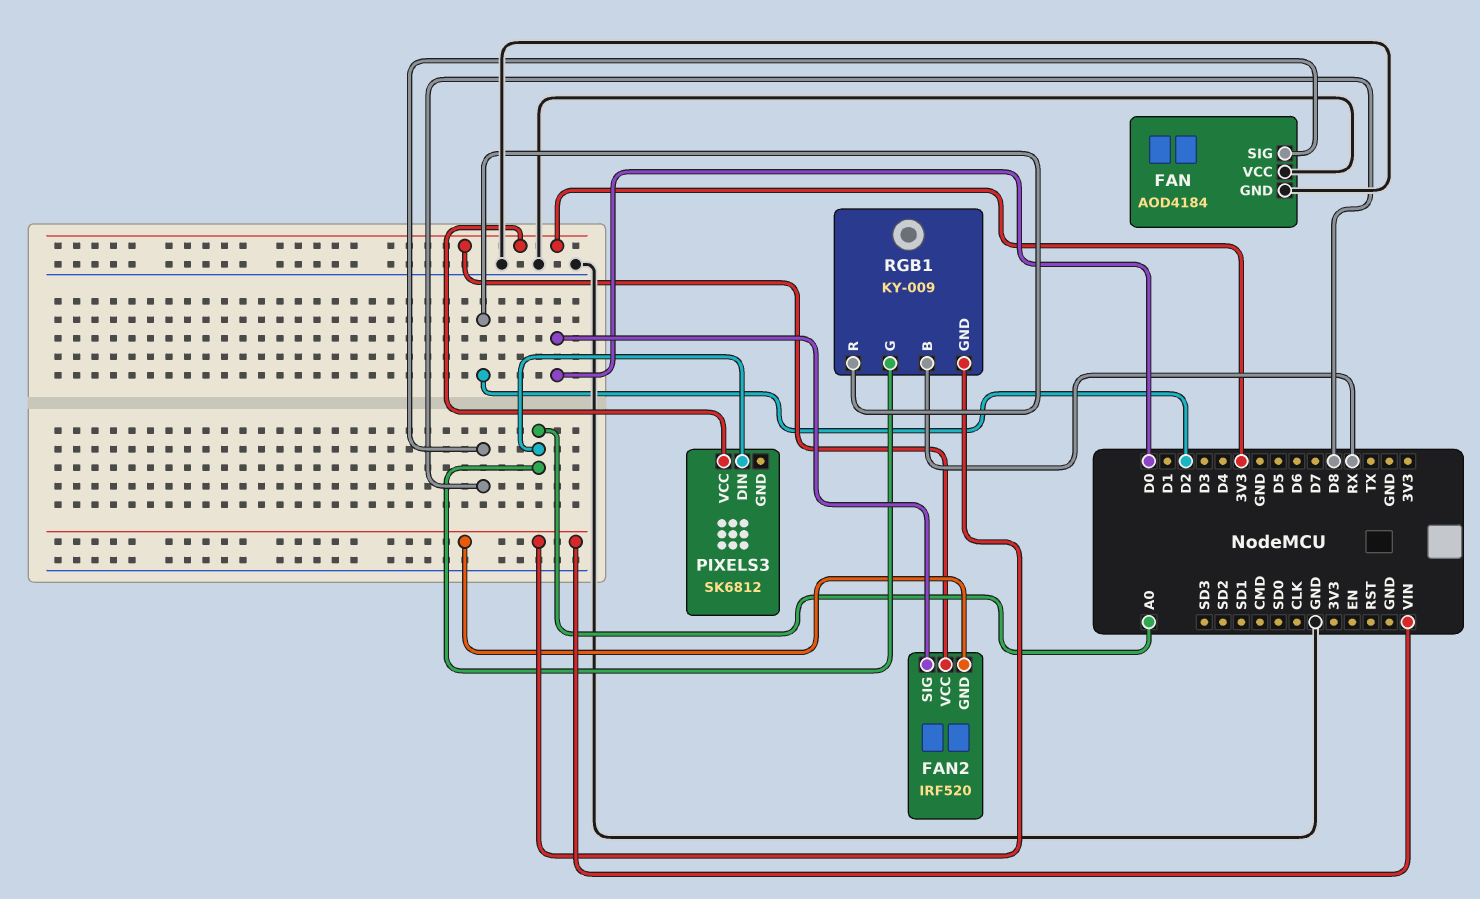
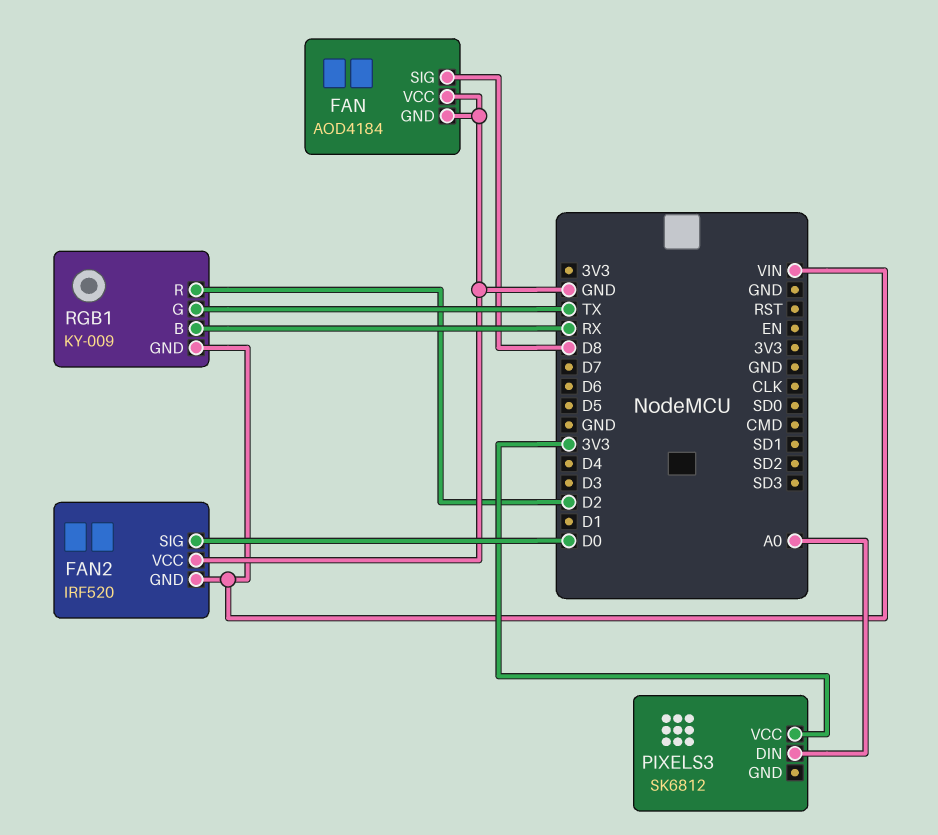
FAN2 pin VCC: 3V3 -> GND
RGB1 pin G: A0 -> TX

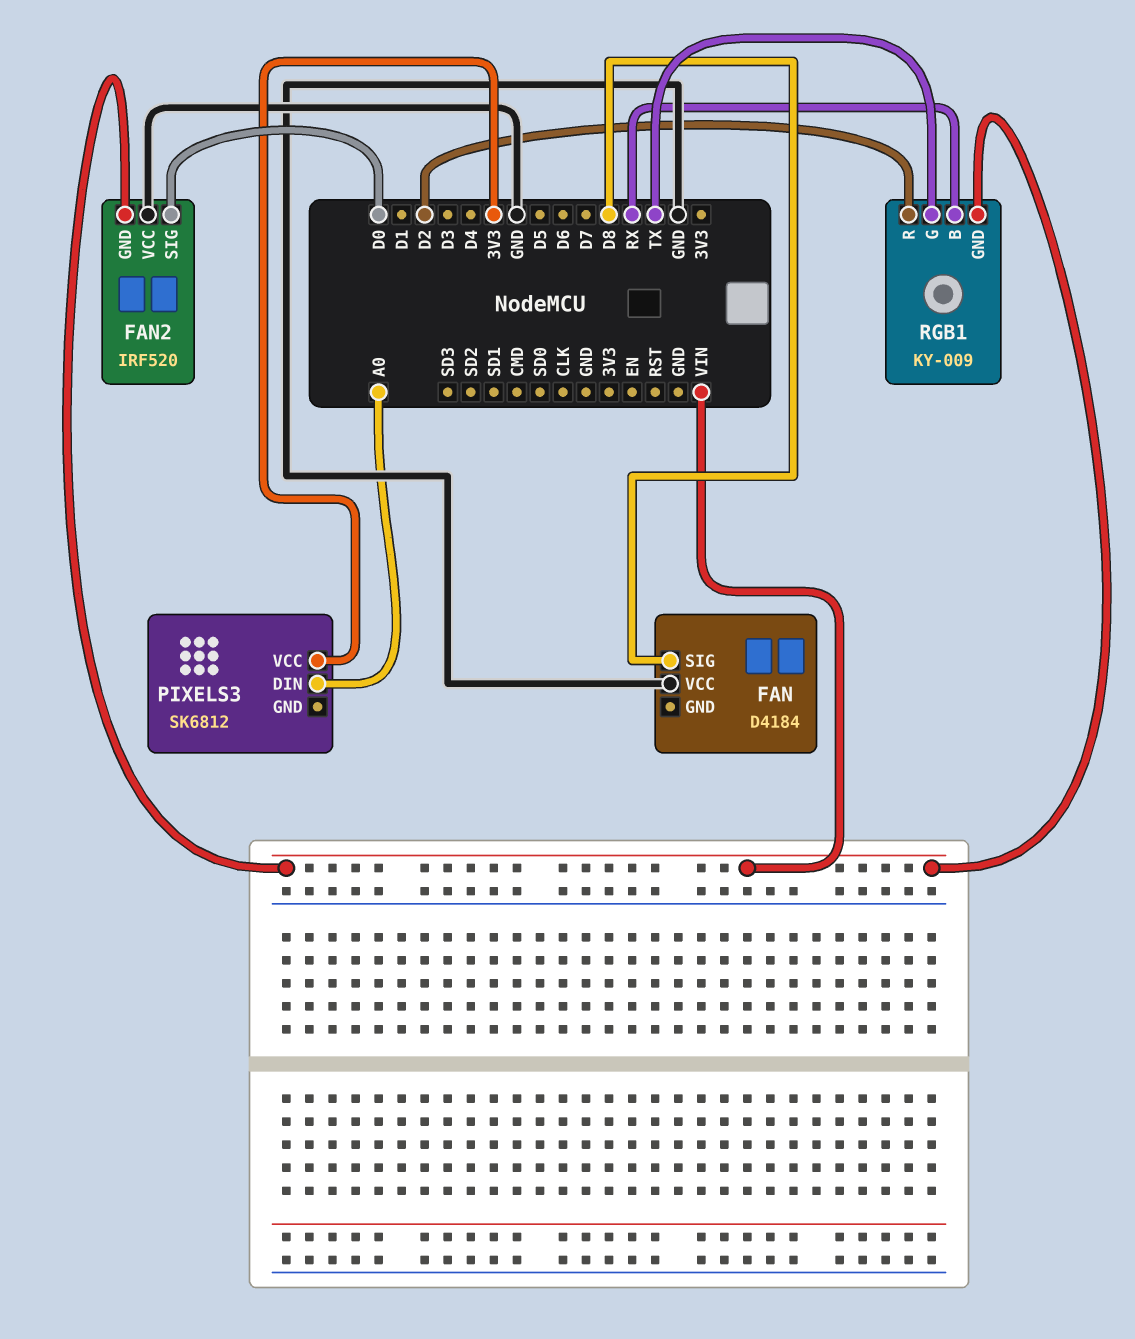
FAN: AOD4184 -> D4184
FAN pin GND: GND -> none

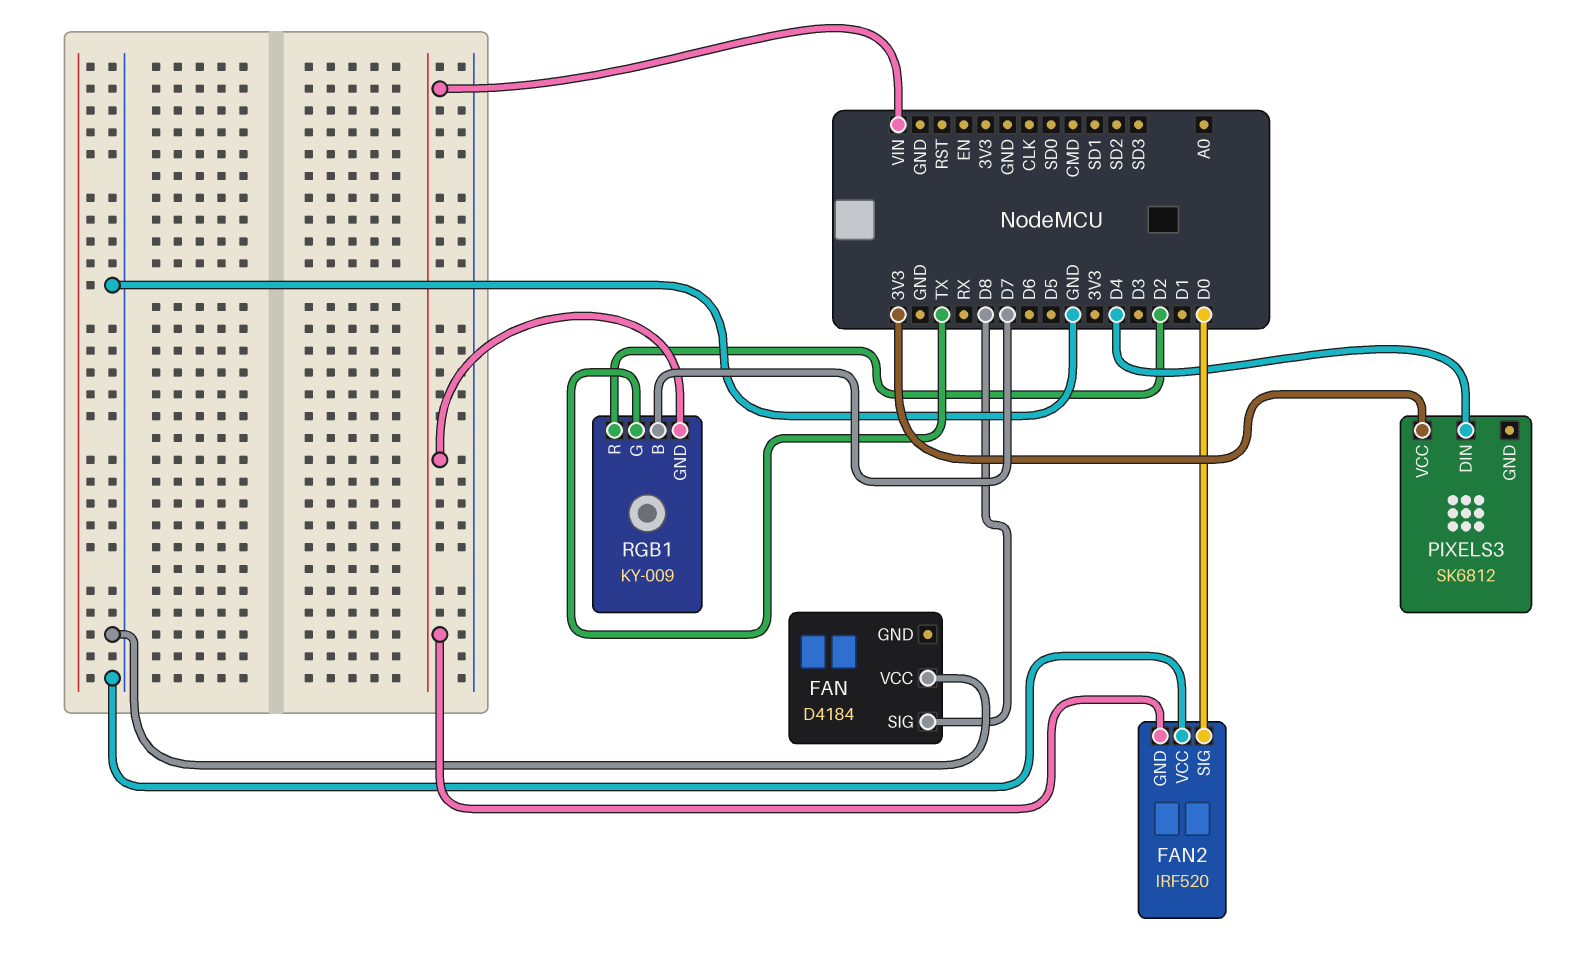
PIXELS3 pin DIN: A0 -> D4
RGB1 pin B: RX -> D7

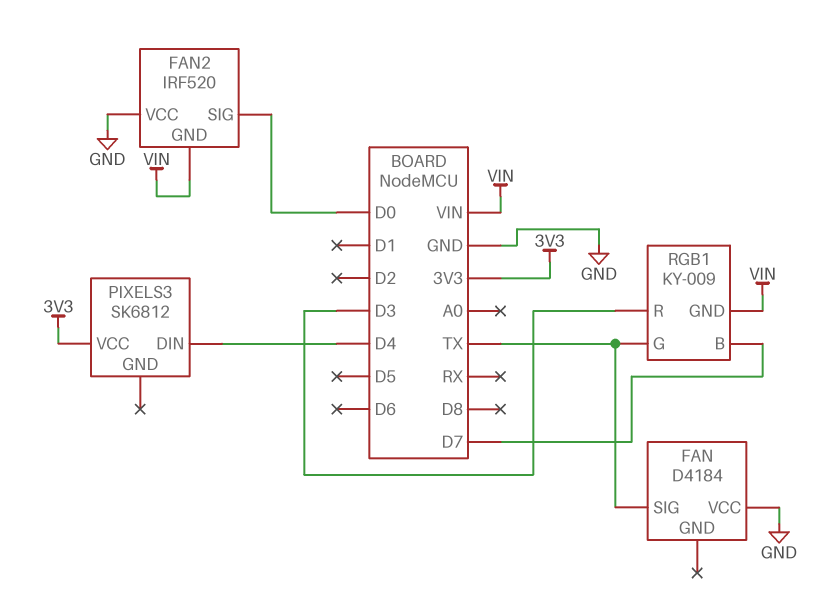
FAN pin SIG: D8 -> TX
RGB1 pin R: D2 -> D3

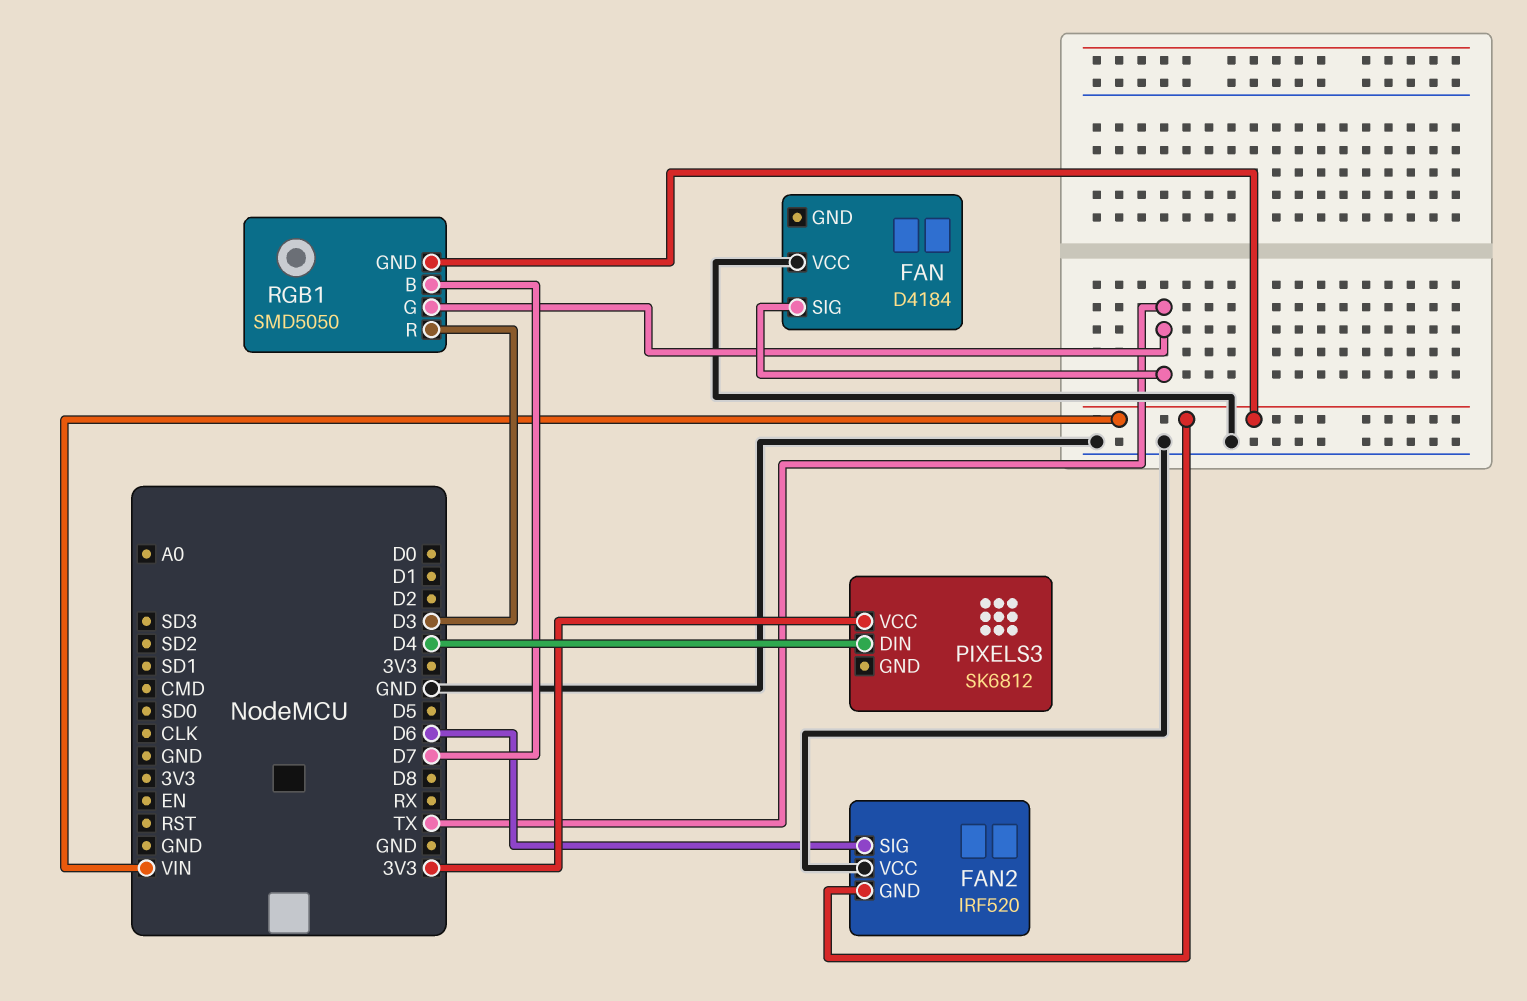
FAN2 pin SIG: D0 -> D6
RGB1: KY-009 -> SMD5050

